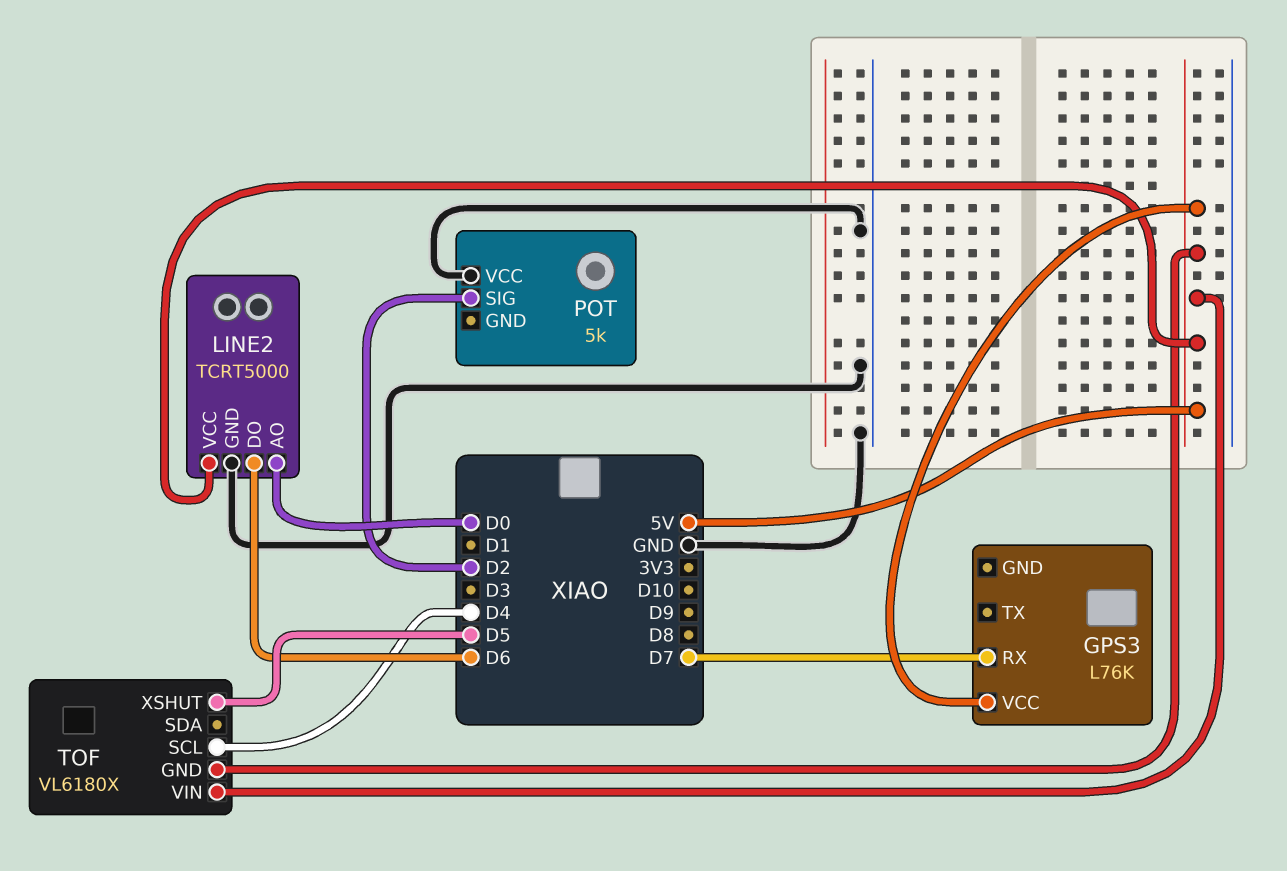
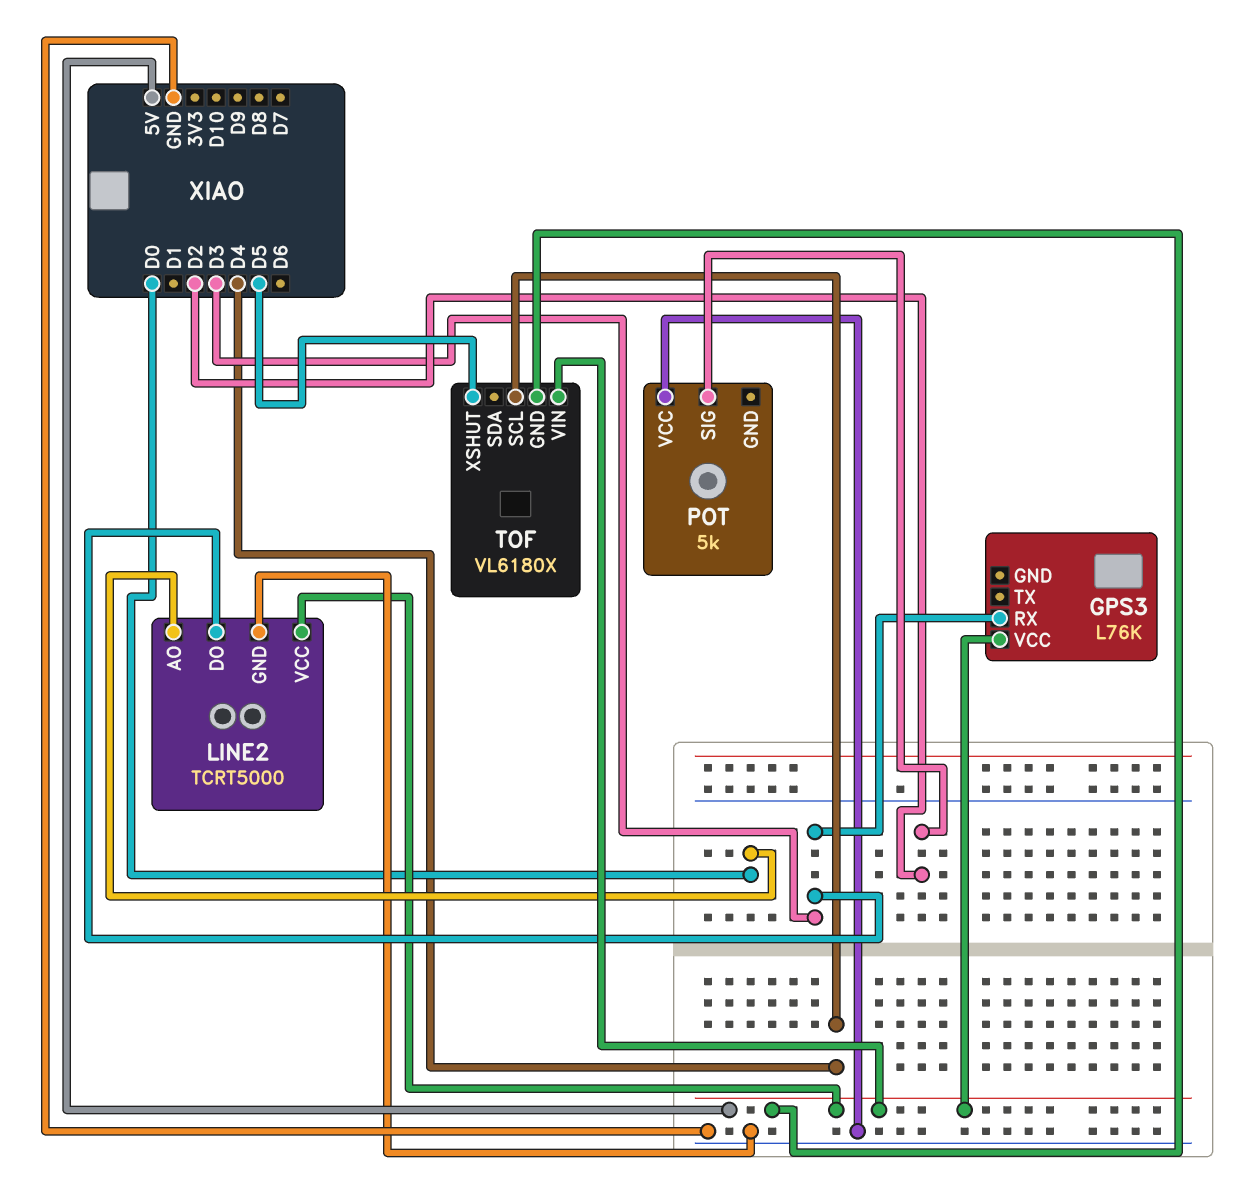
GPS3 pin RX: D7 -> D3
LINE2 pin DO: D6 -> D3

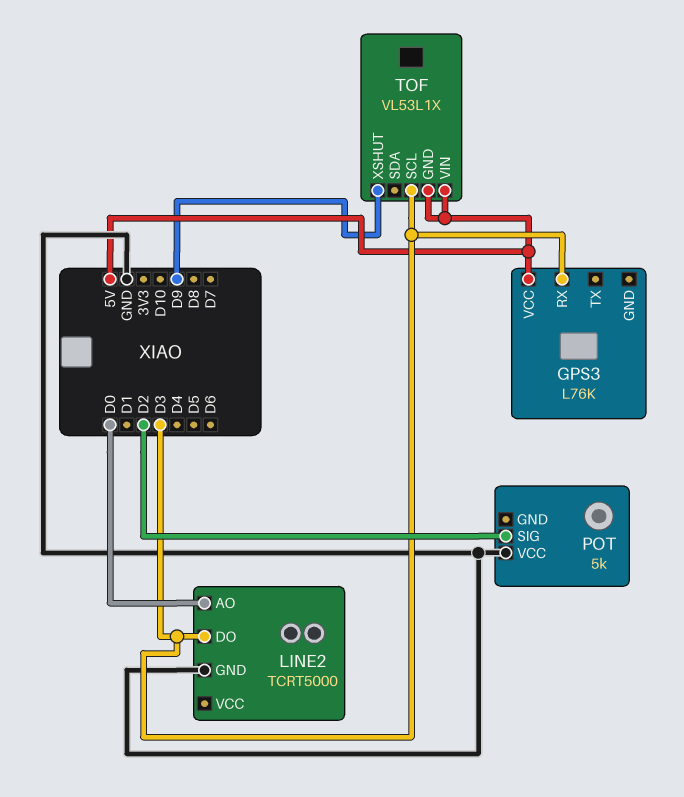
LINE2 pin VCC: 5V -> none
TOF: VL6180X -> VL53L1X
TOF pin SCL: D4 -> D3
TOF pin XSHUT: D5 -> D9

